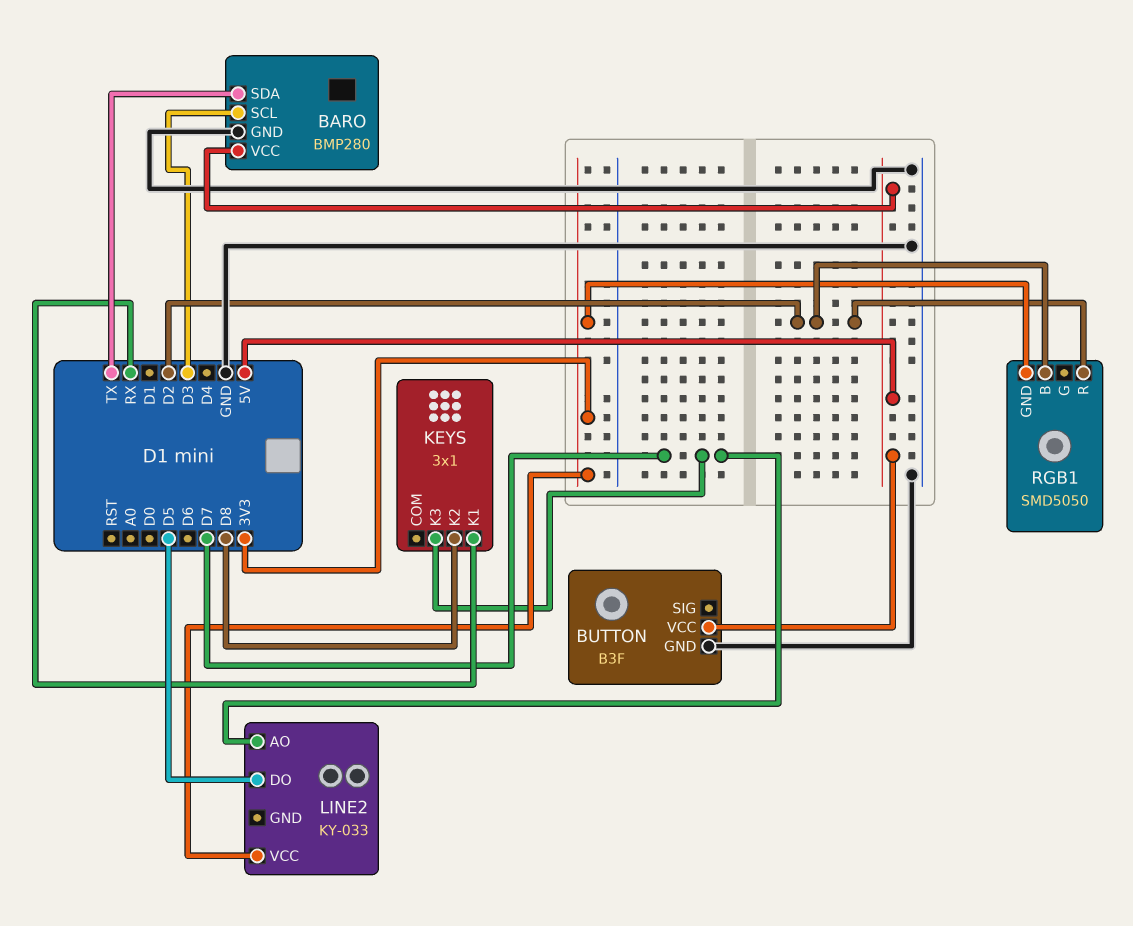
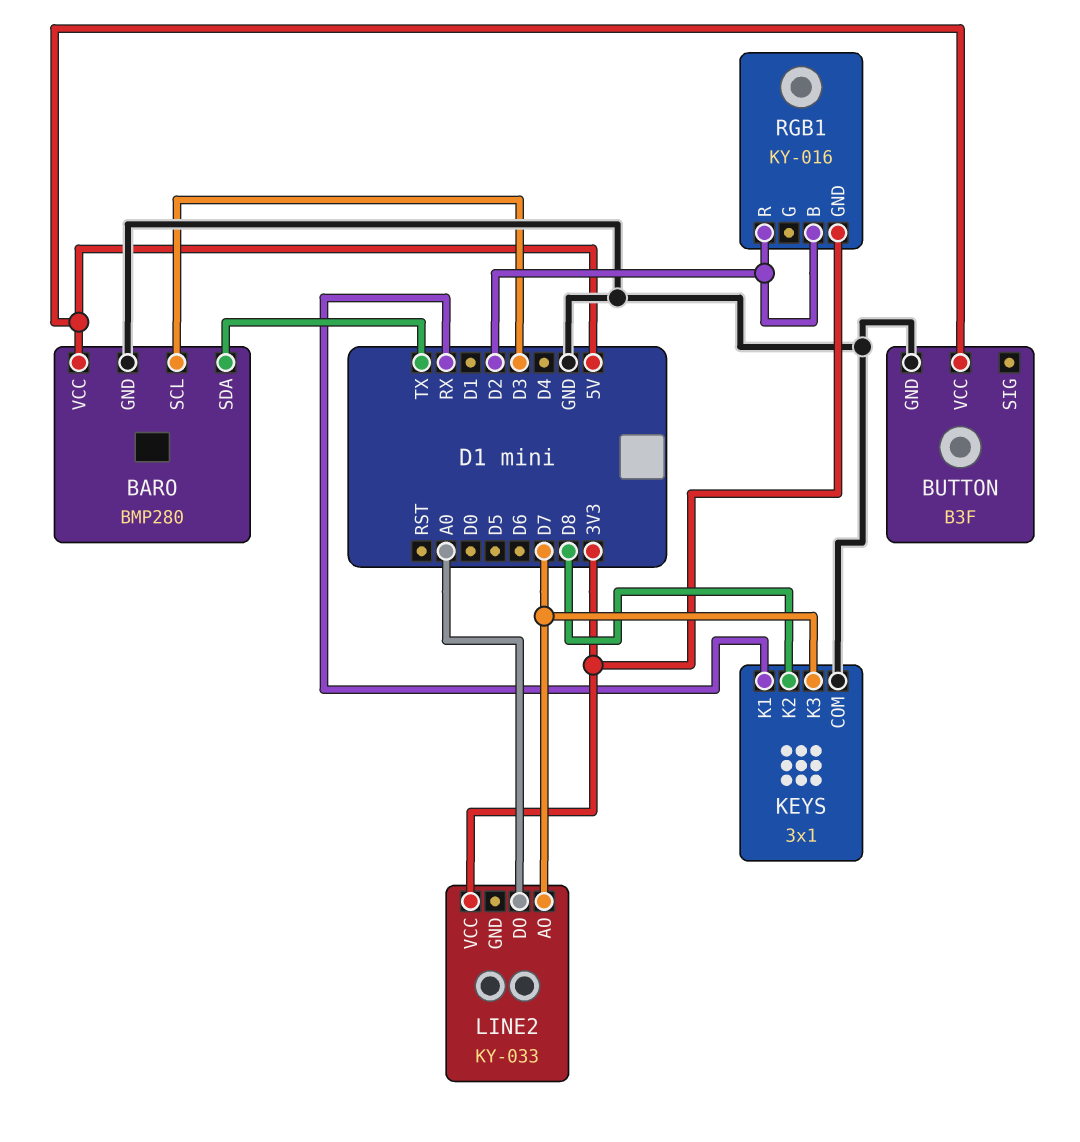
KEYS pin COM: none -> GND
LINE2 pin DO: D5 -> A0
RGB1: SMD5050 -> KY-016

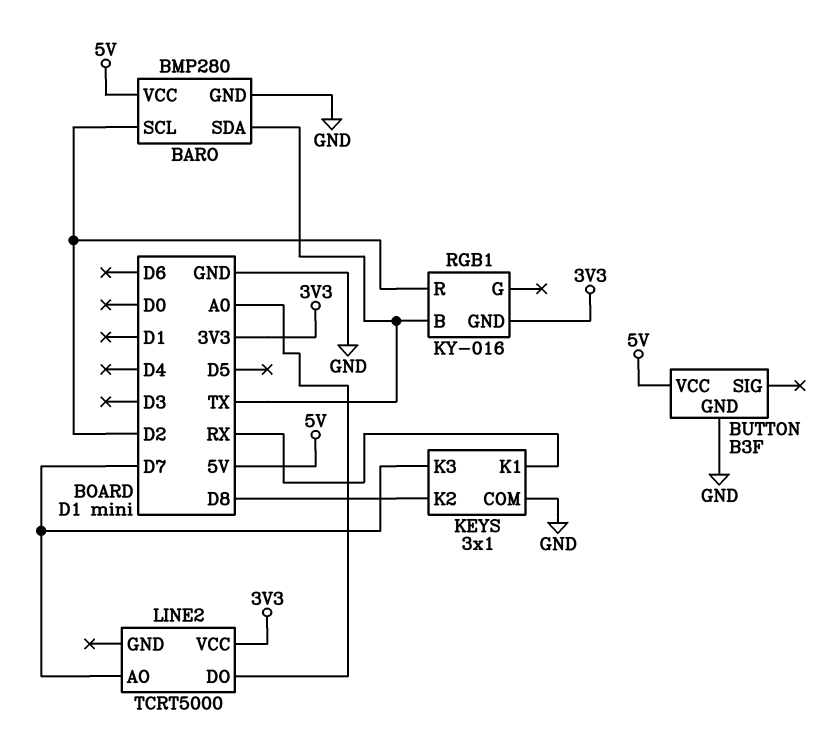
BARO pin SCL: D3 -> D2
LINE2: KY-033 -> TCRT5000
RGB1 pin B: D2 -> TX

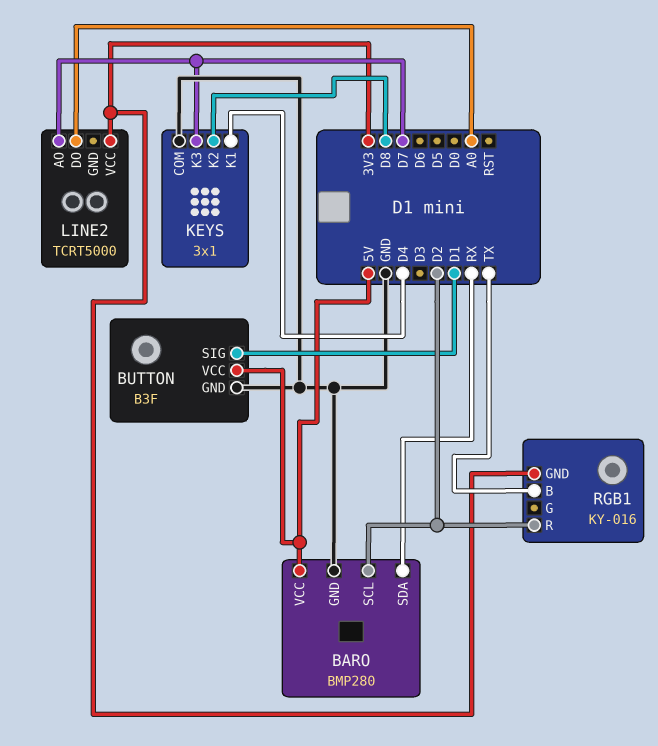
BARO pin SDA: TX -> RX
BUTTON pin SIG: none -> D1
KEYS pin K1: RX -> D4

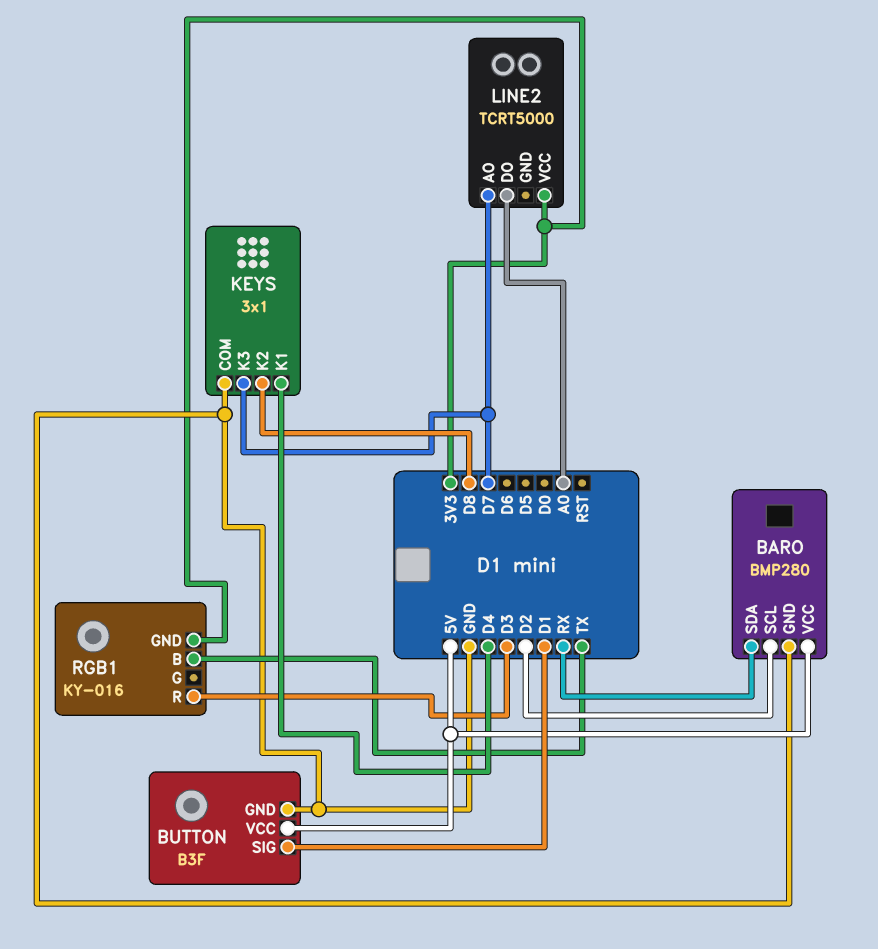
RGB1 pin R: D2 -> D3

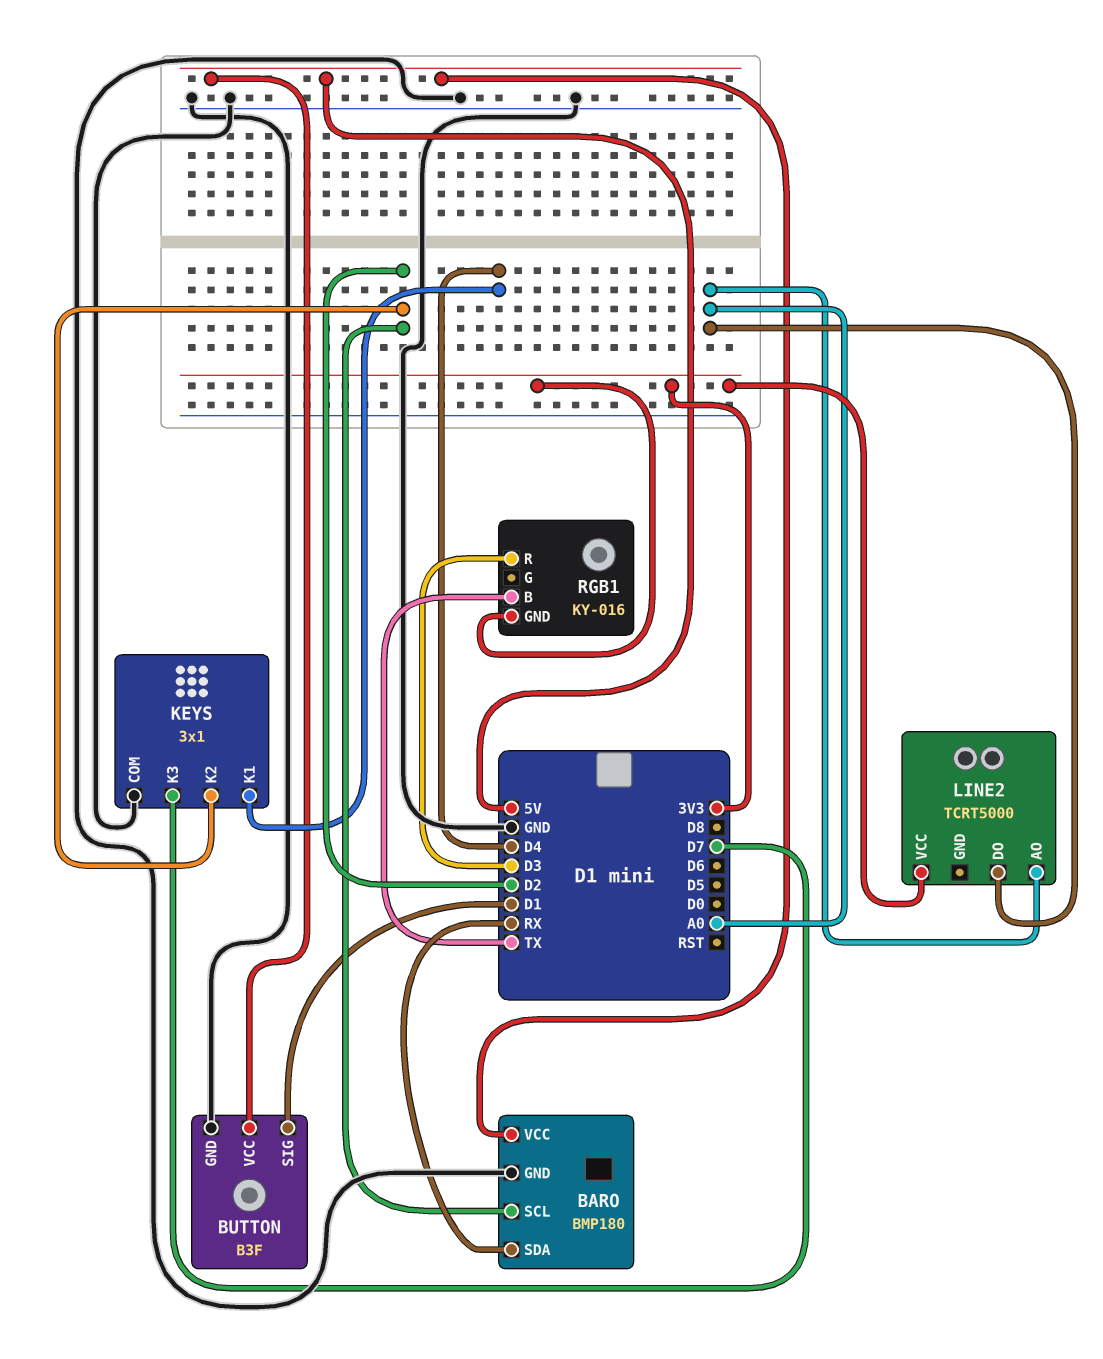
BARO: BMP280 -> BMP180
KEYS pin K2: D8 -> D2
LINE2 pin AO: D7 -> A0

